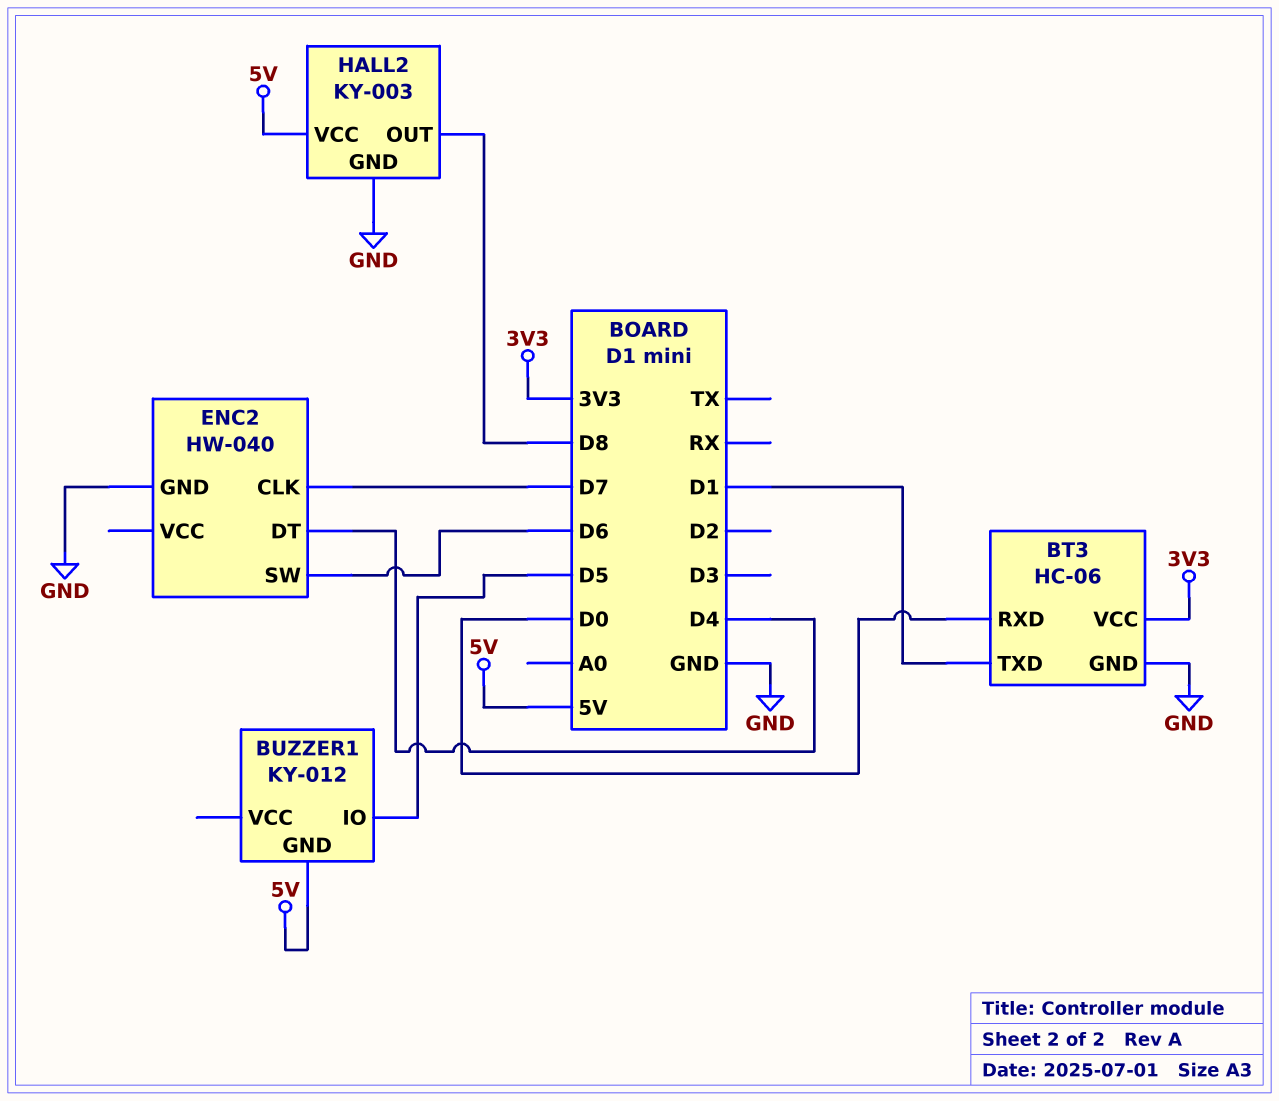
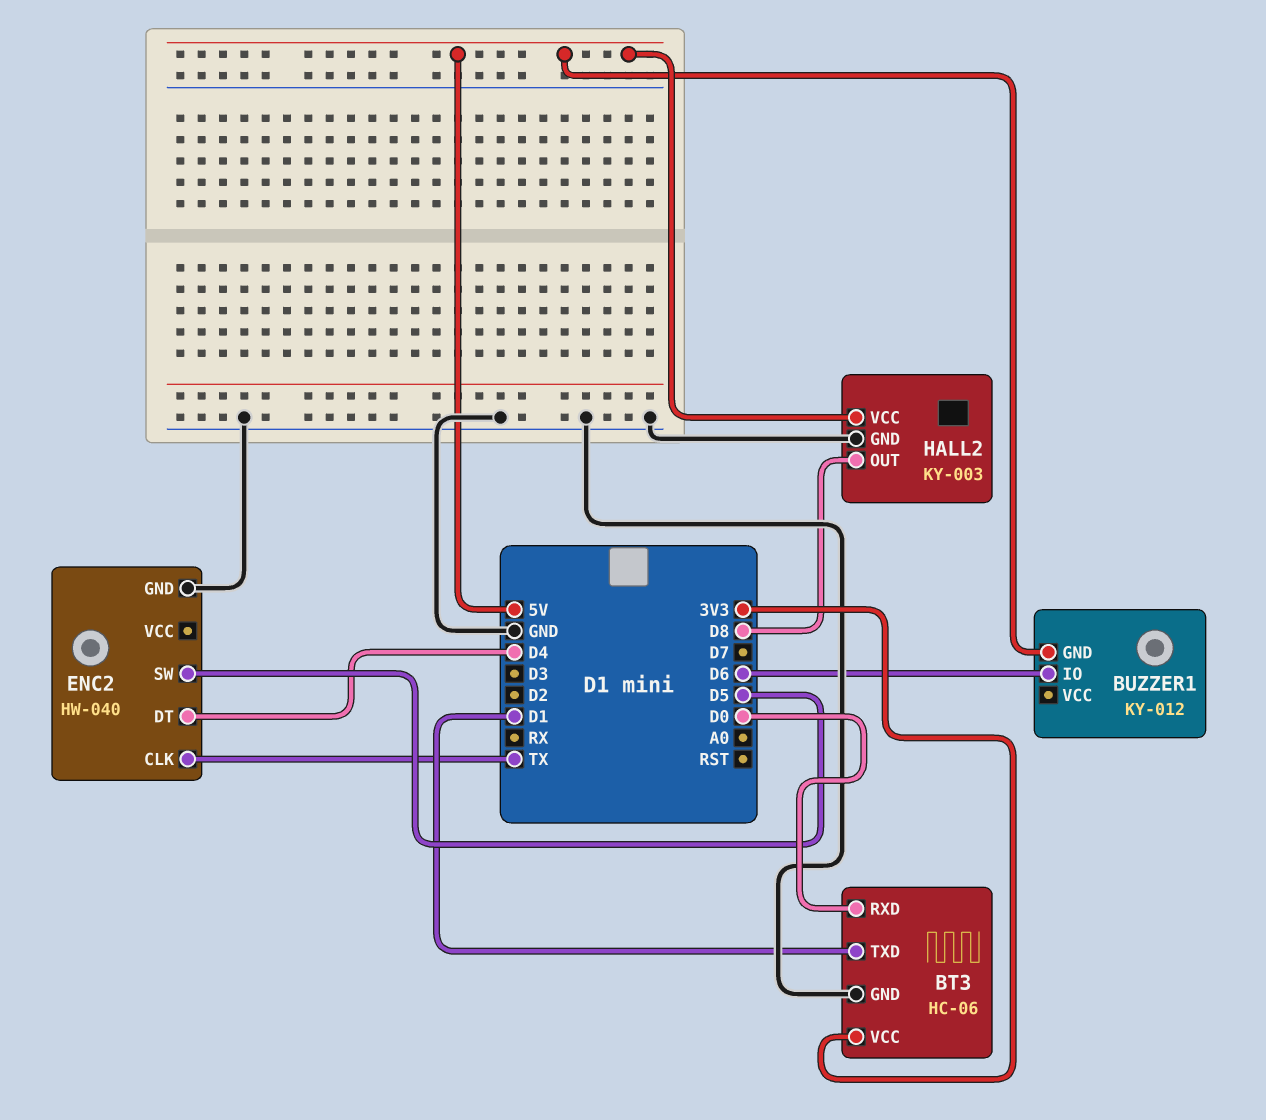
BUZZER1 pin IO: D5 -> D6
ENC2 pin CLK: D7 -> TX
ENC2 pin SW: D6 -> D5

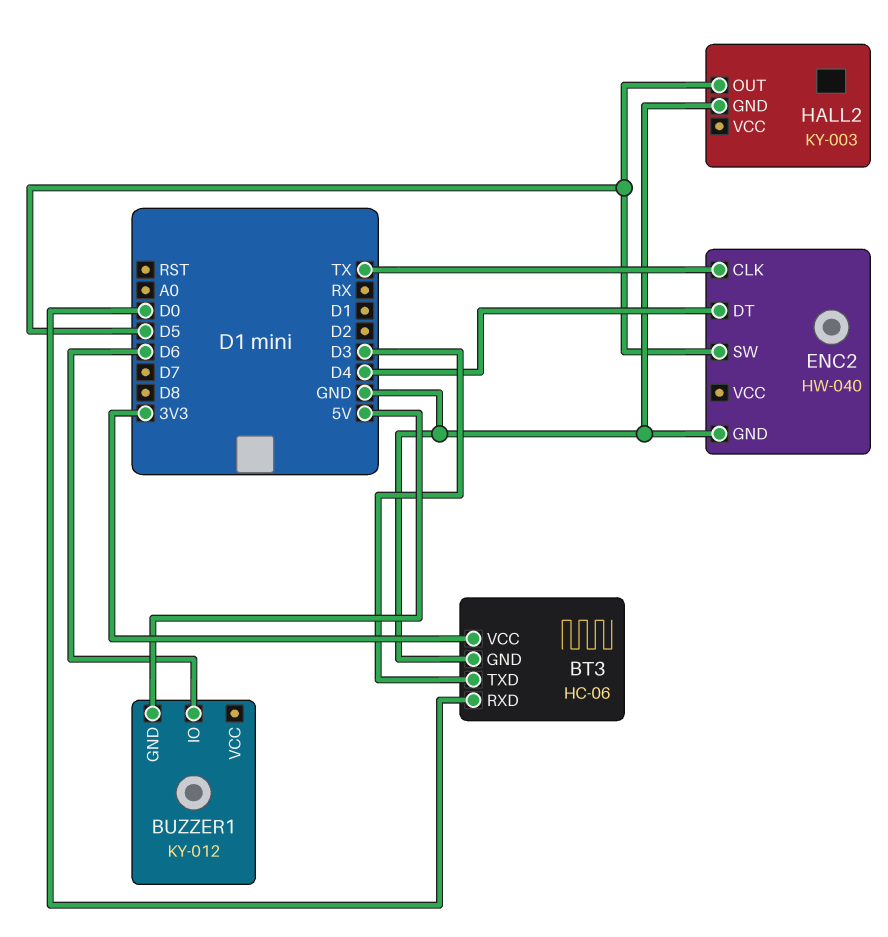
BT3 pin TXD: D1 -> D3
HALL2 pin OUT: D8 -> D5
HALL2 pin VCC: 5V -> none

